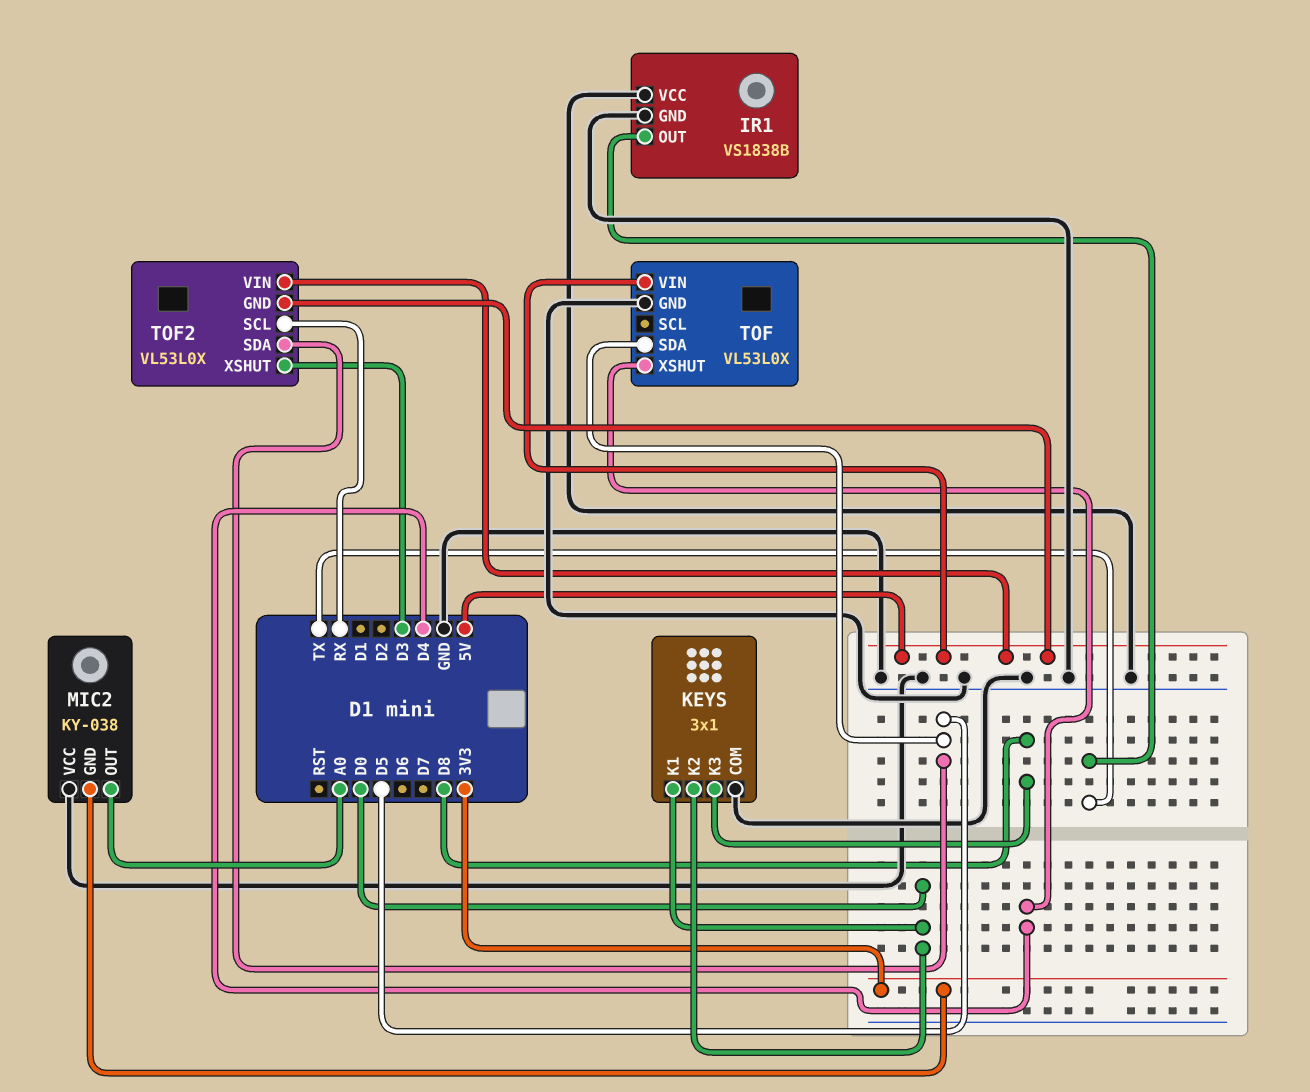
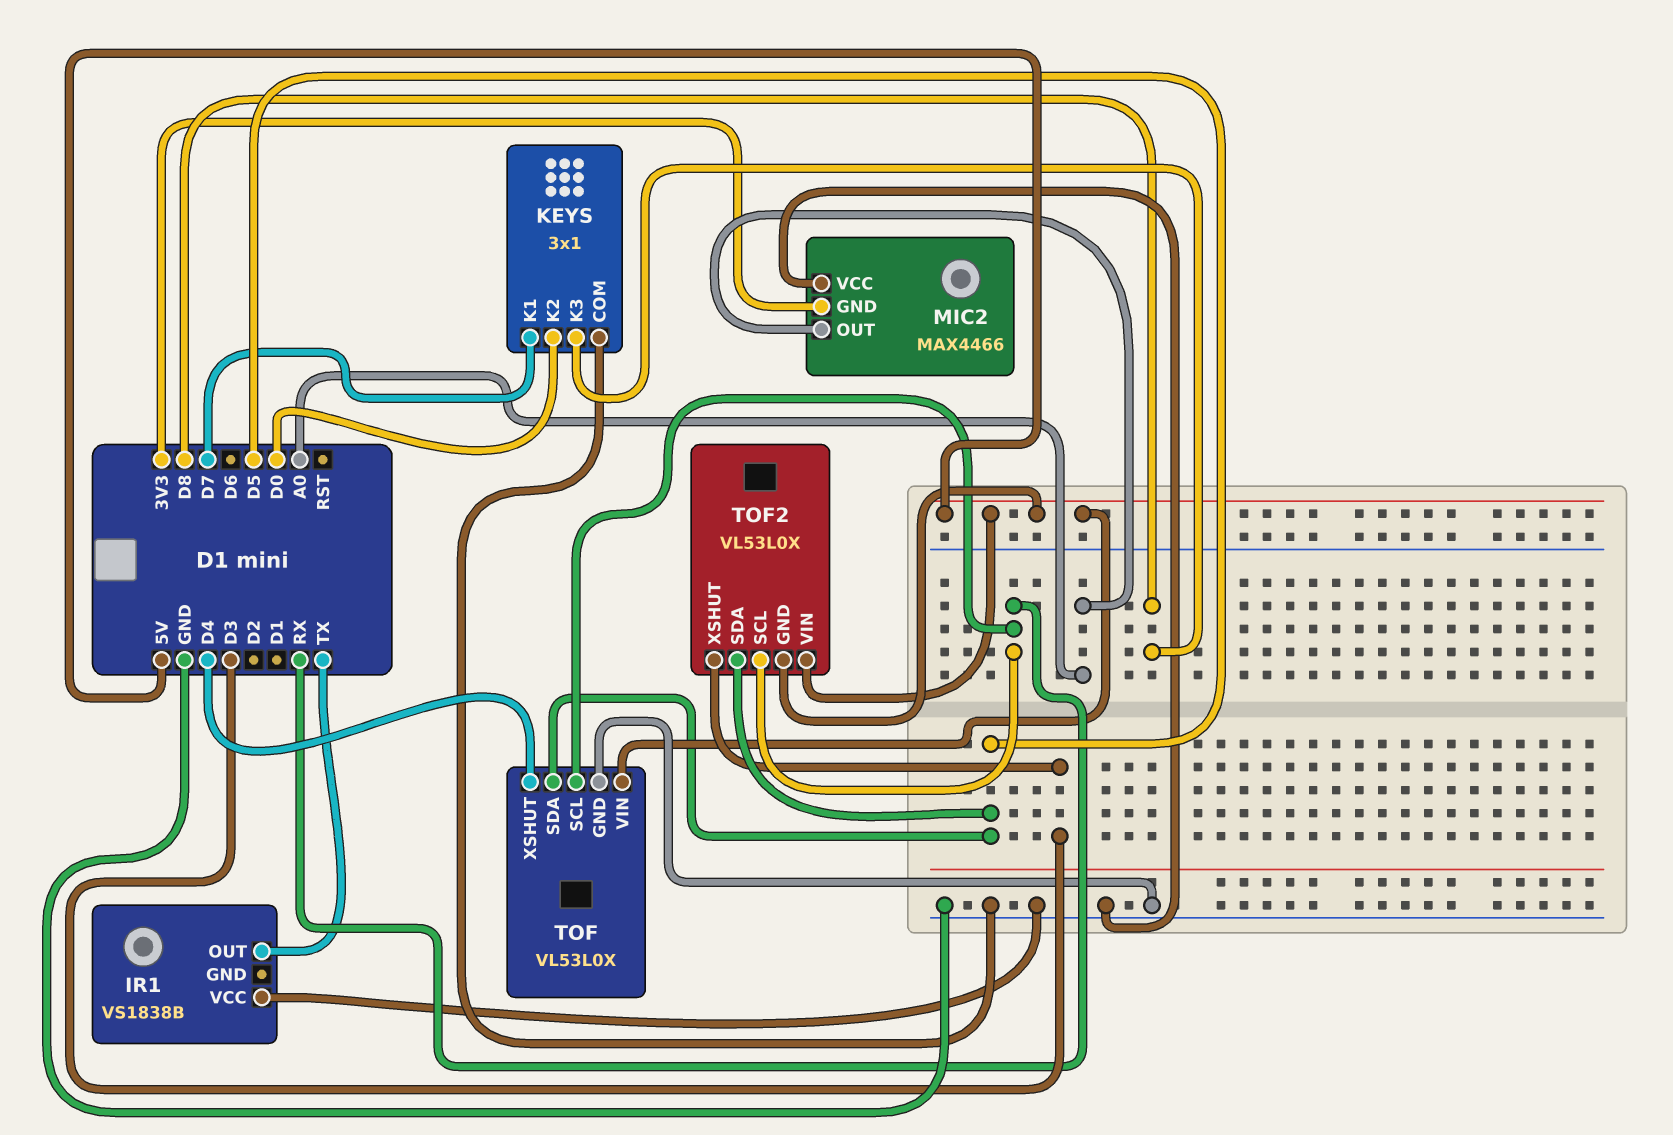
IR1 pin GND: GND -> none
KEYS pin K1: D0 -> D7
MIC2: KY-038 -> MAX4466
TOF pin SCL: none -> RX

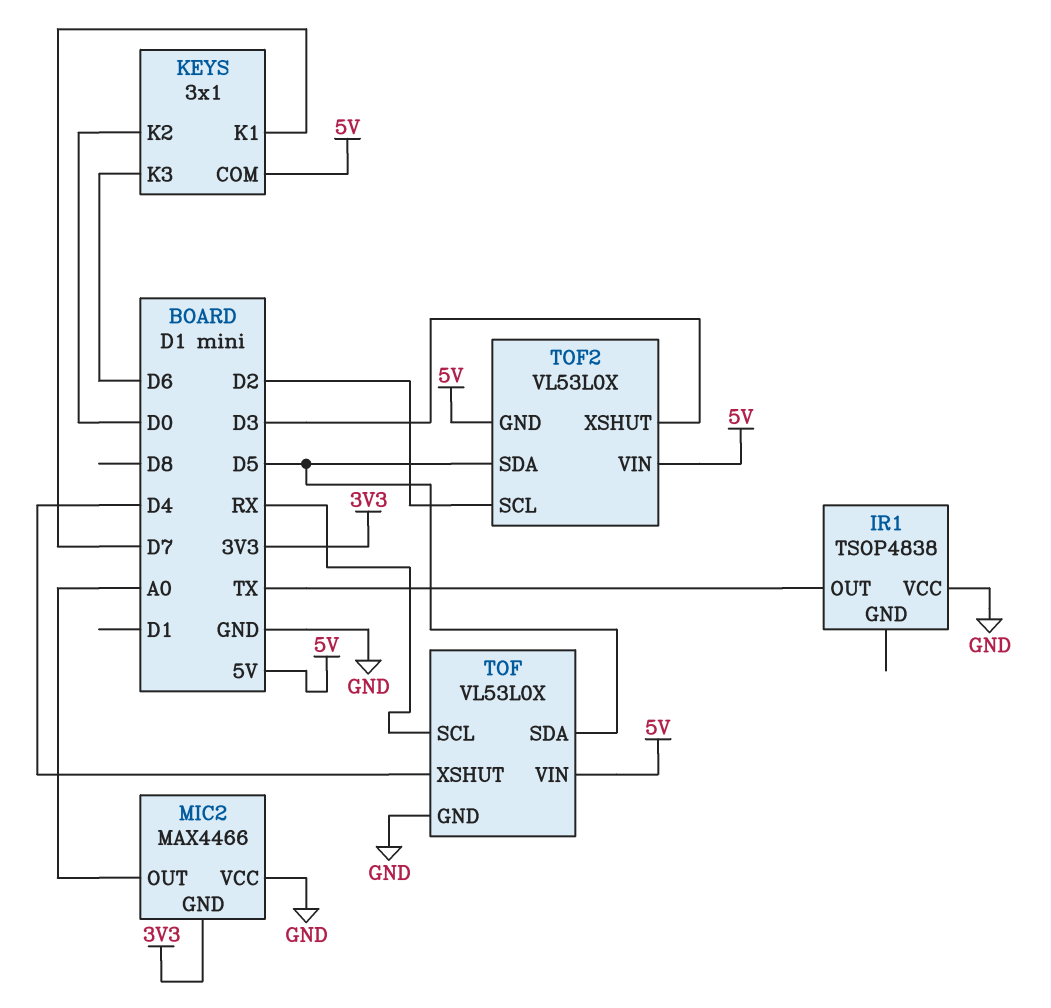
IR1: VS1838B -> TSOP4838
KEYS pin COM: GND -> 5V
KEYS pin K3: D8 -> D6
TOF2 pin SCL: RX -> D2

